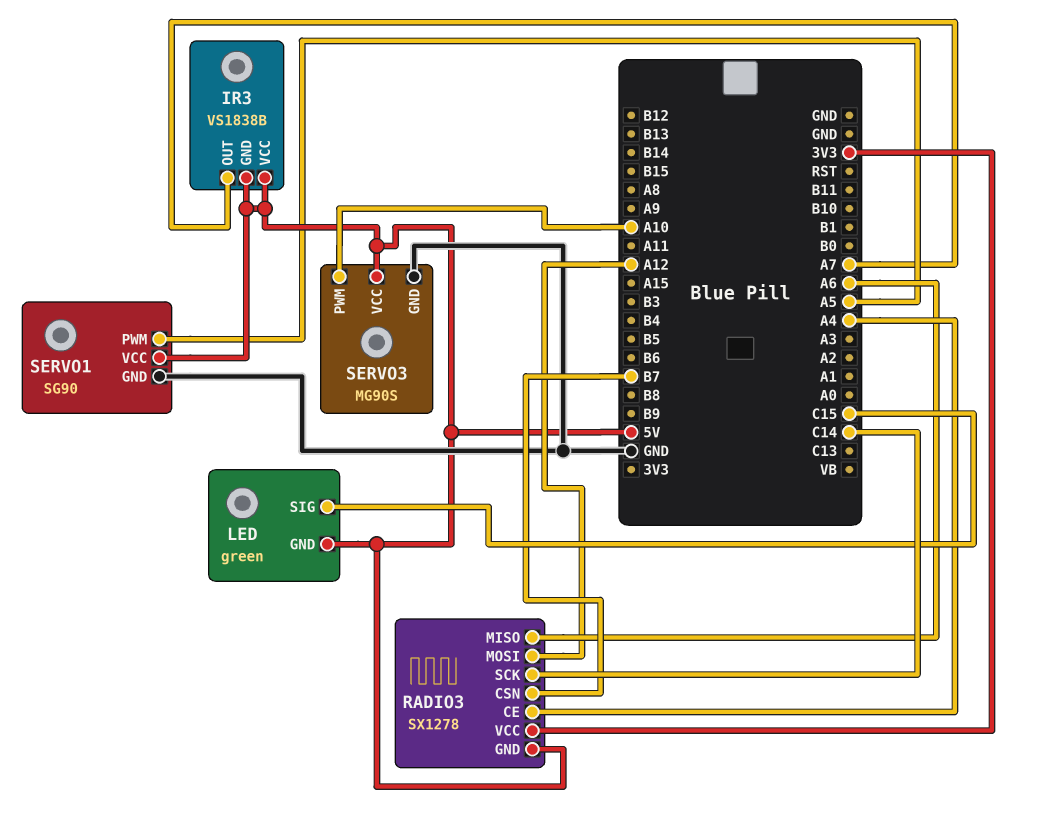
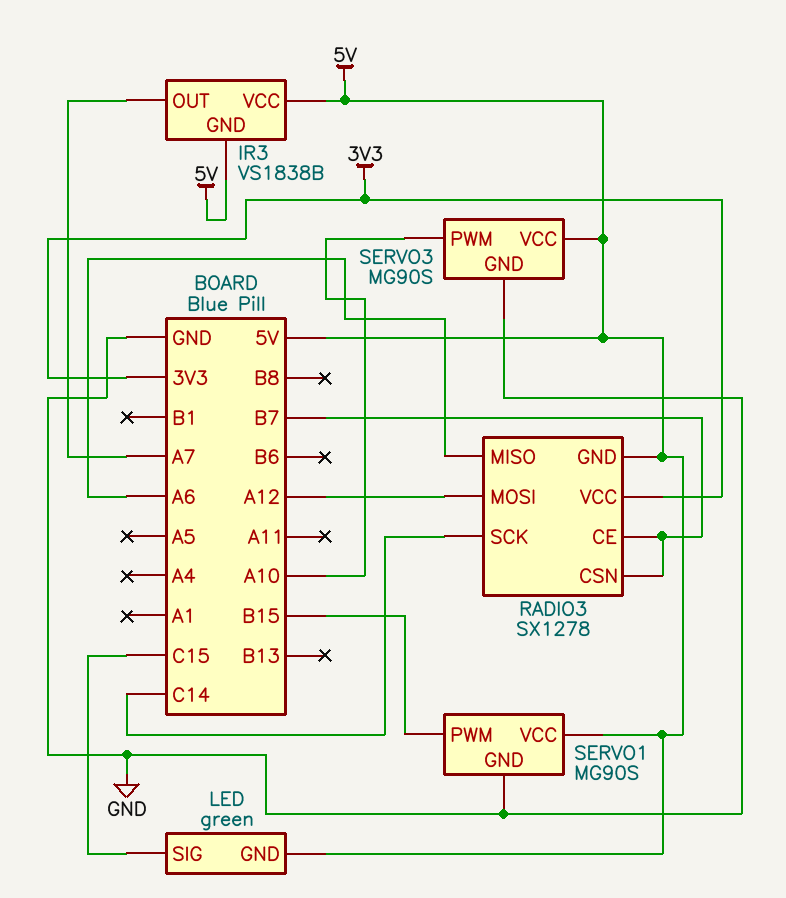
RADIO3 pin CE: A4 -> B7
SERVO1: SG90 -> MG90S
SERVO1 pin PWM: A5 -> B15

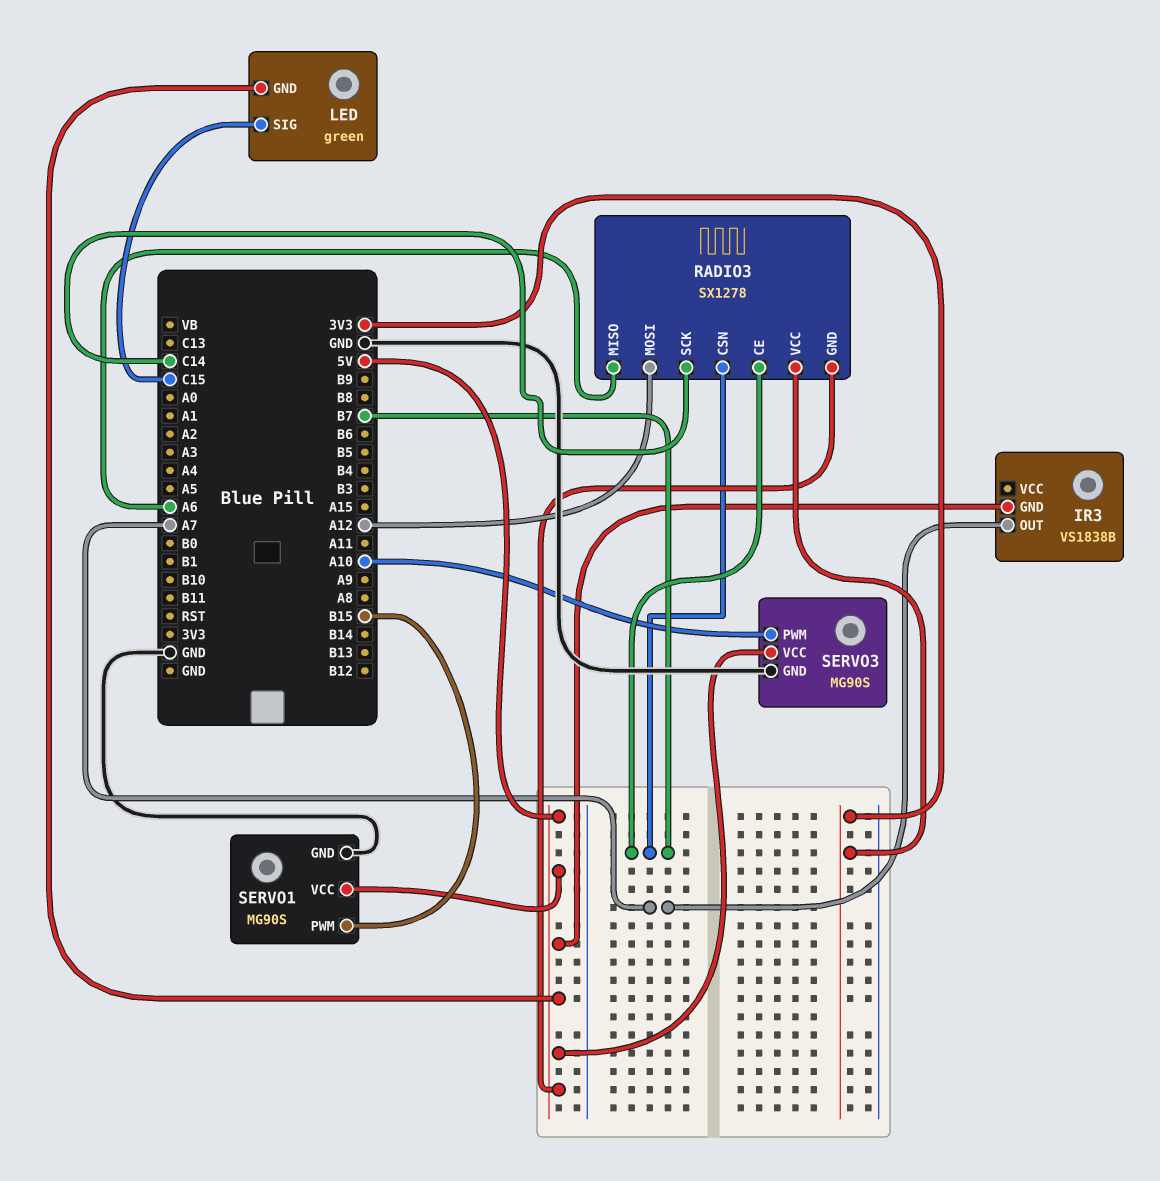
IR3 pin VCC: 5V -> none

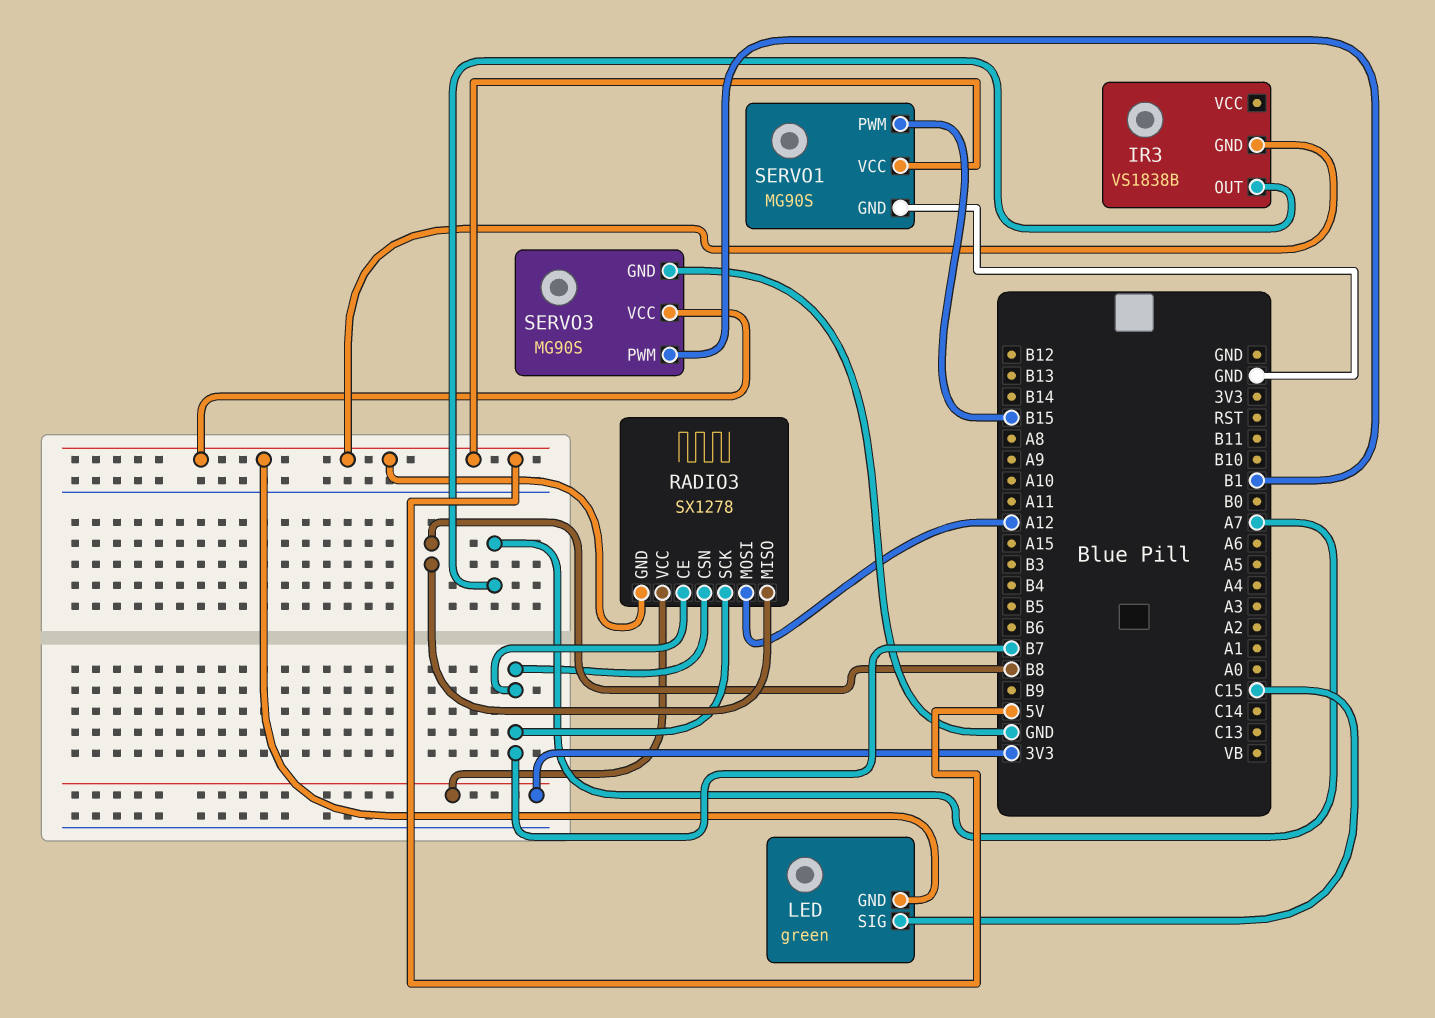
RADIO3 pin MISO: A6 -> B8
RADIO3 pin SCK: C14 -> B7
SERVO3 pin PWM: A10 -> B1

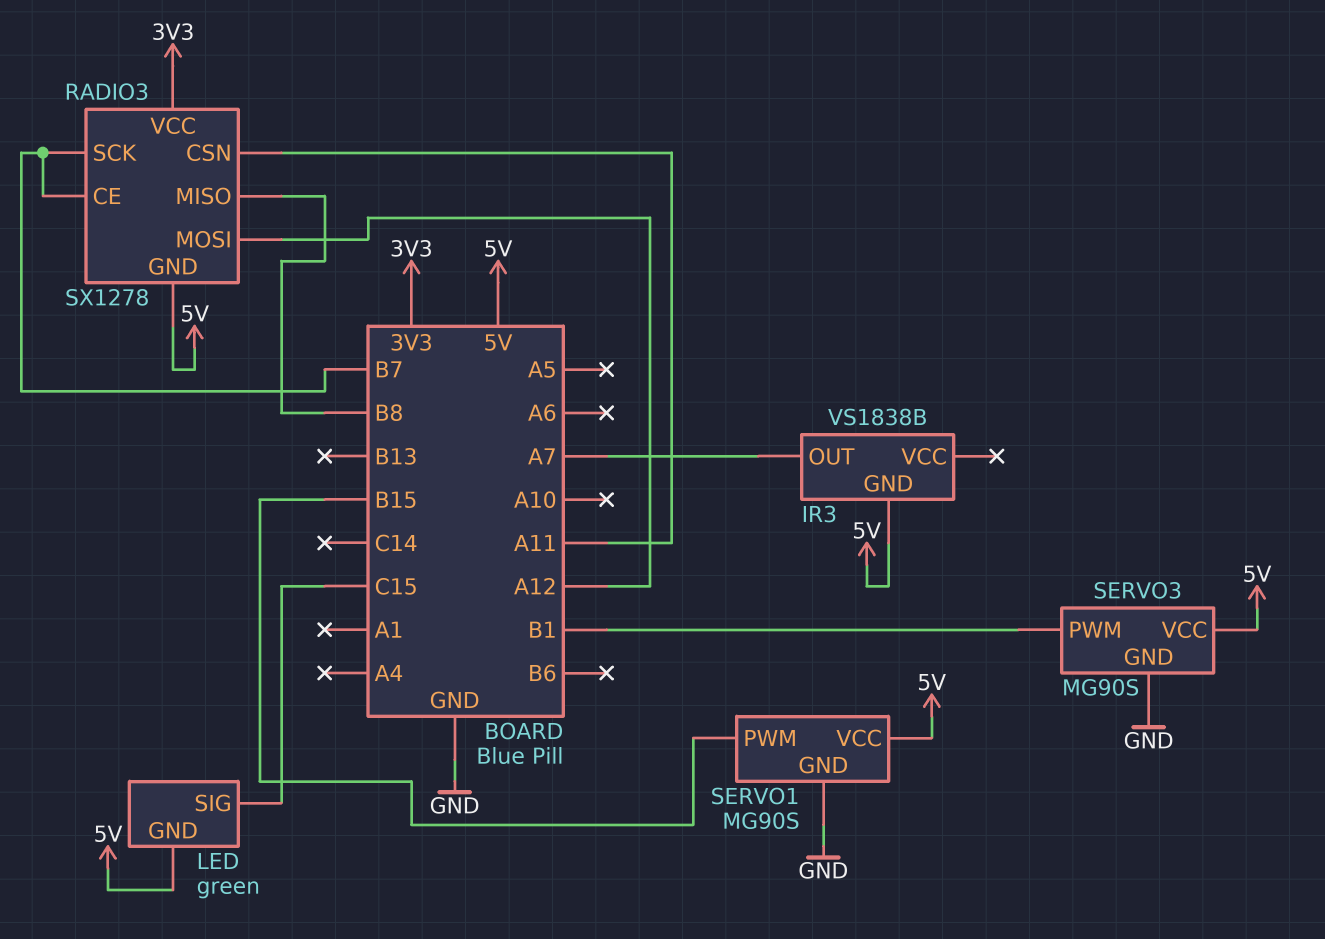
RADIO3 pin CSN: B7 -> A11

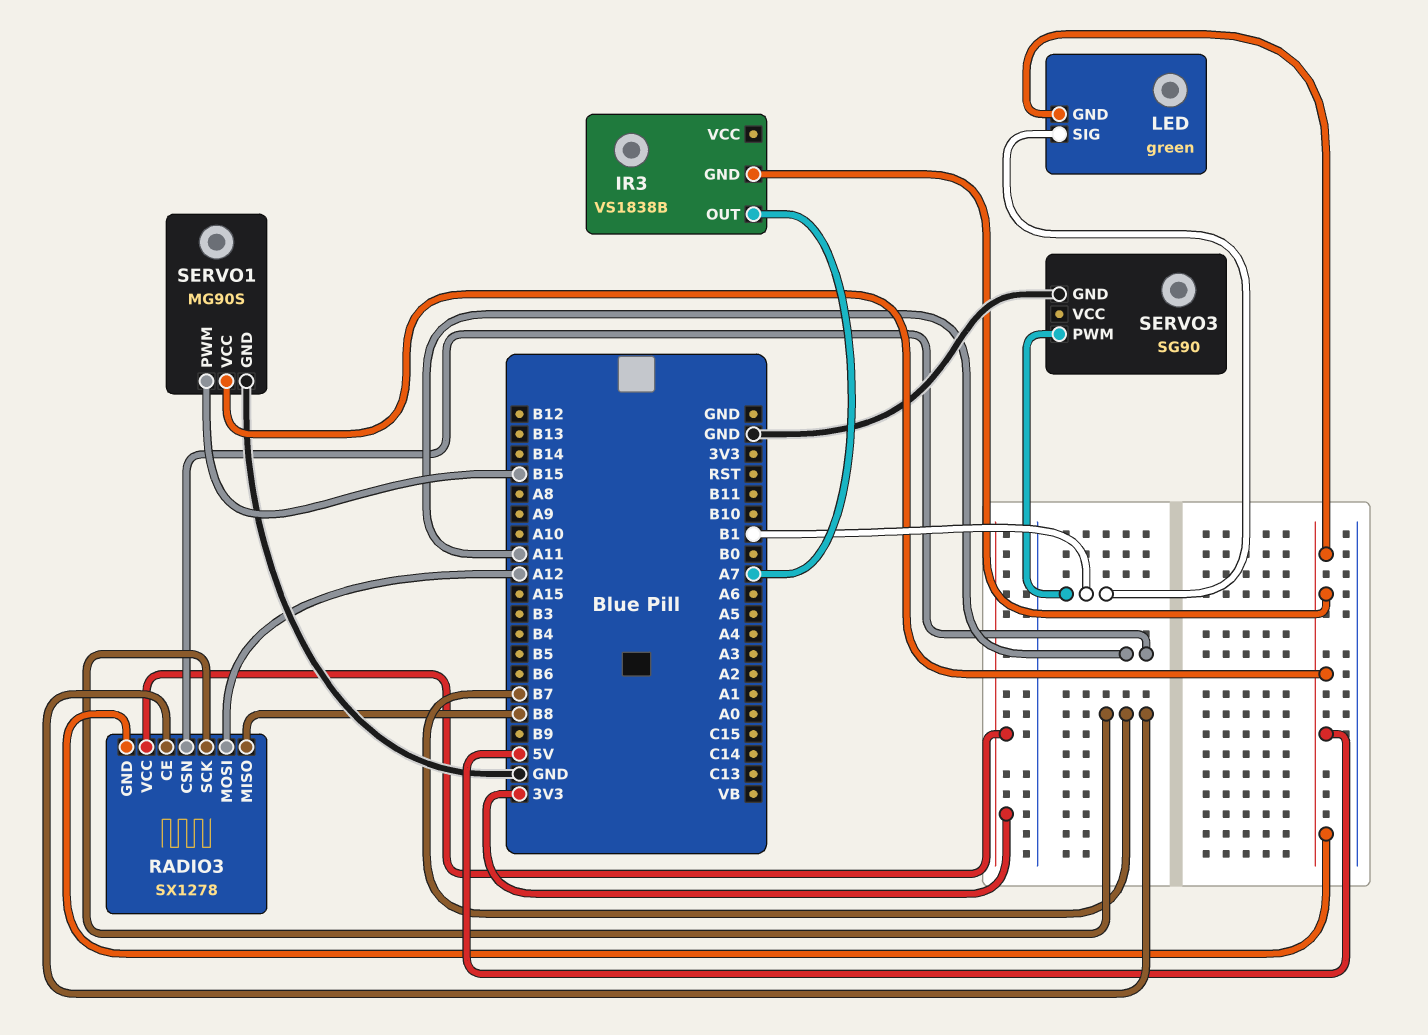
LED pin SIG: C15 -> B1
SERVO3: MG90S -> SG90
SERVO3 pin VCC: 5V -> none

